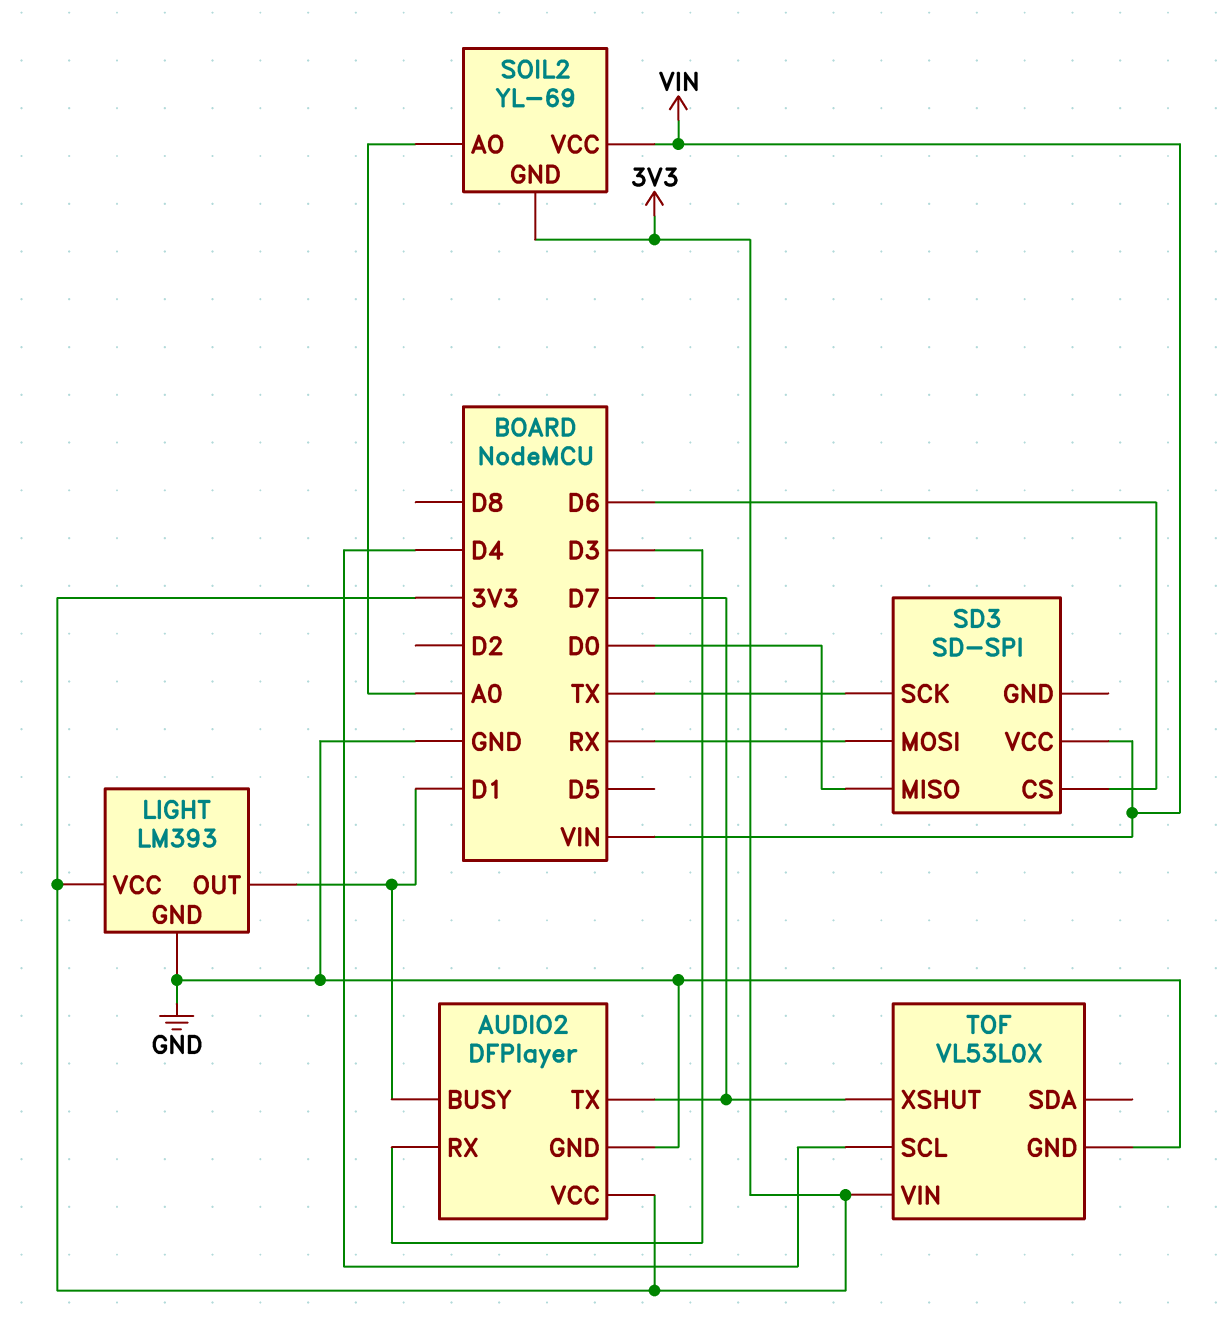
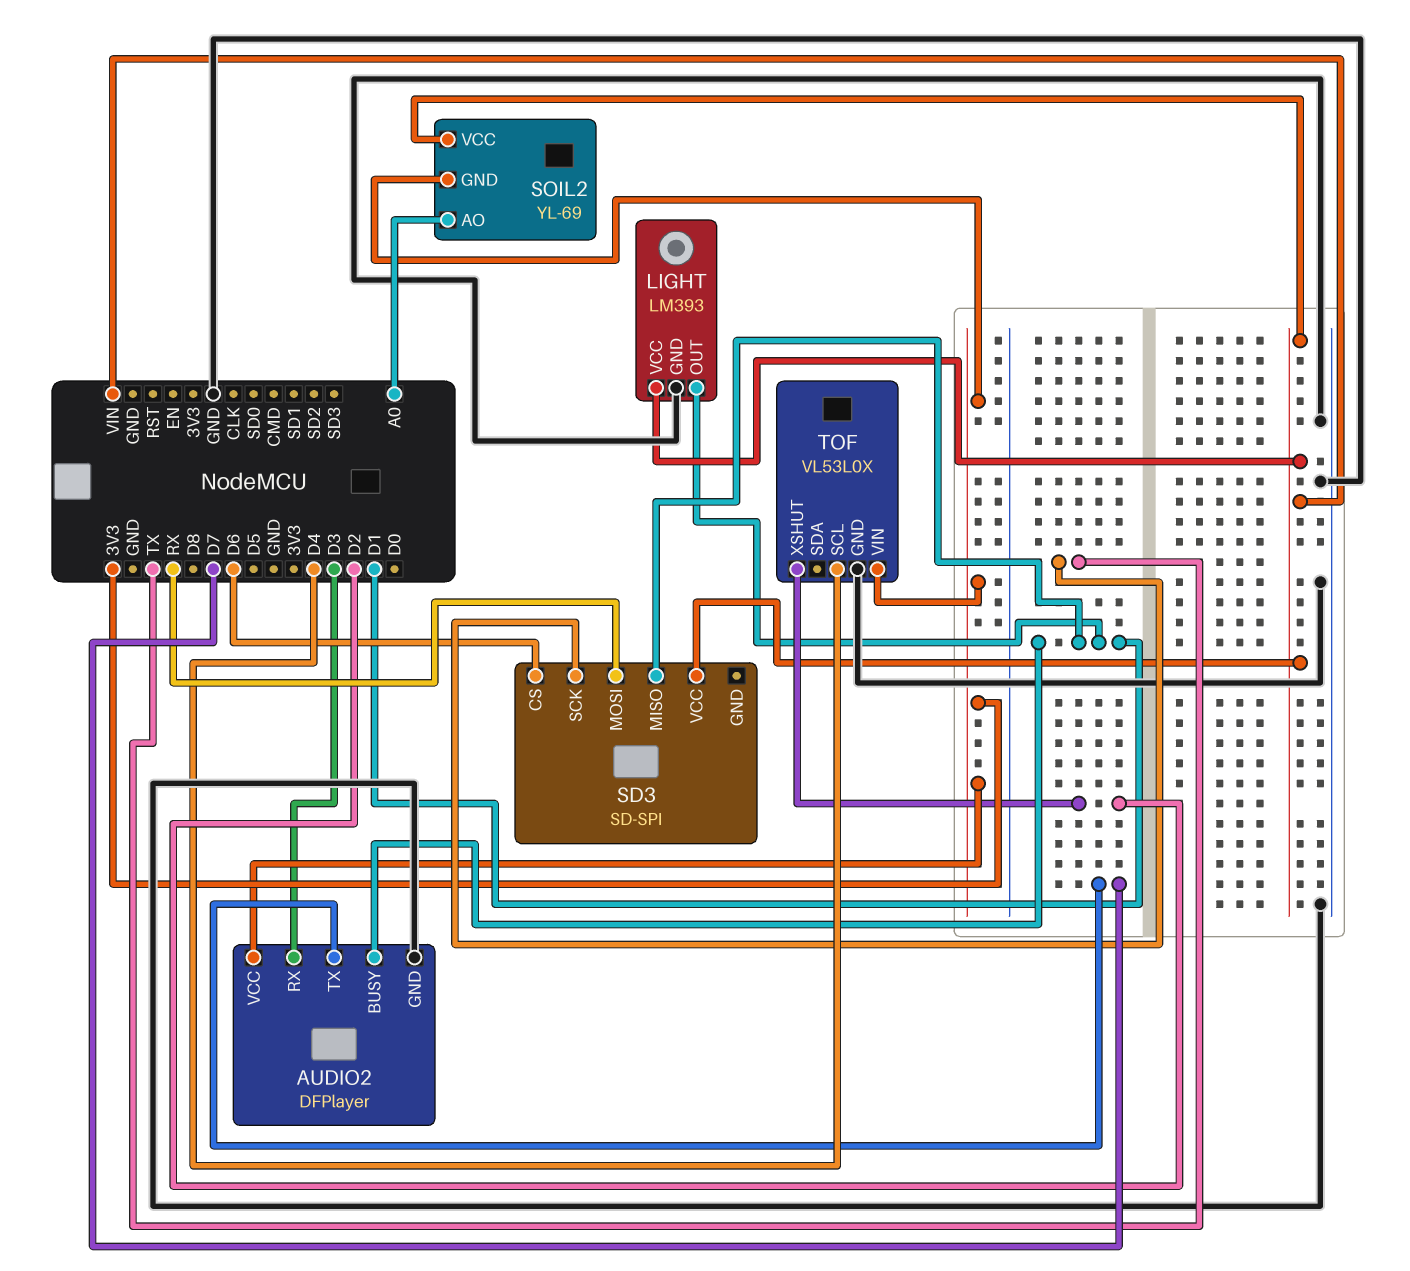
LIGHT pin VCC: 3V3 -> VIN
SD3 pin MISO: D0 -> D1
TOF pin XSHUT: D7 -> D2

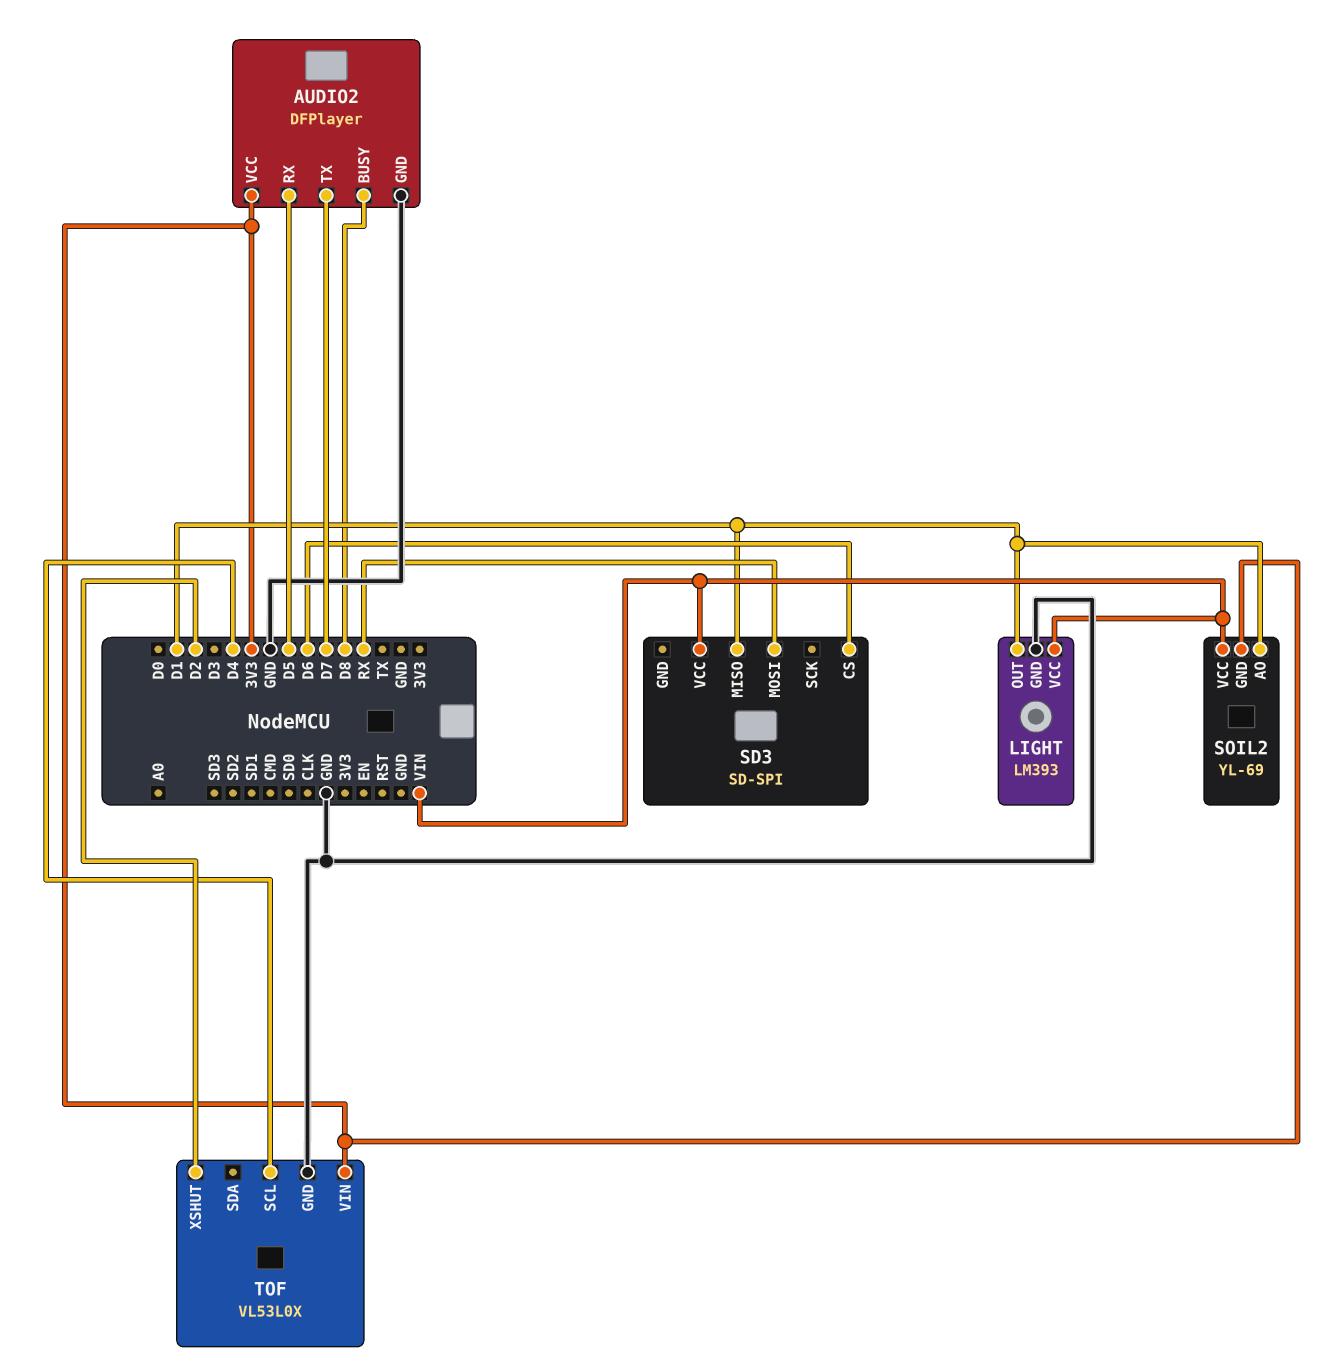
AUDIO2 pin BUSY: D1 -> D8
AUDIO2 pin RX: D3 -> D5
SD3 pin SCK: TX -> none
SOIL2 pin AO: A0 -> D1

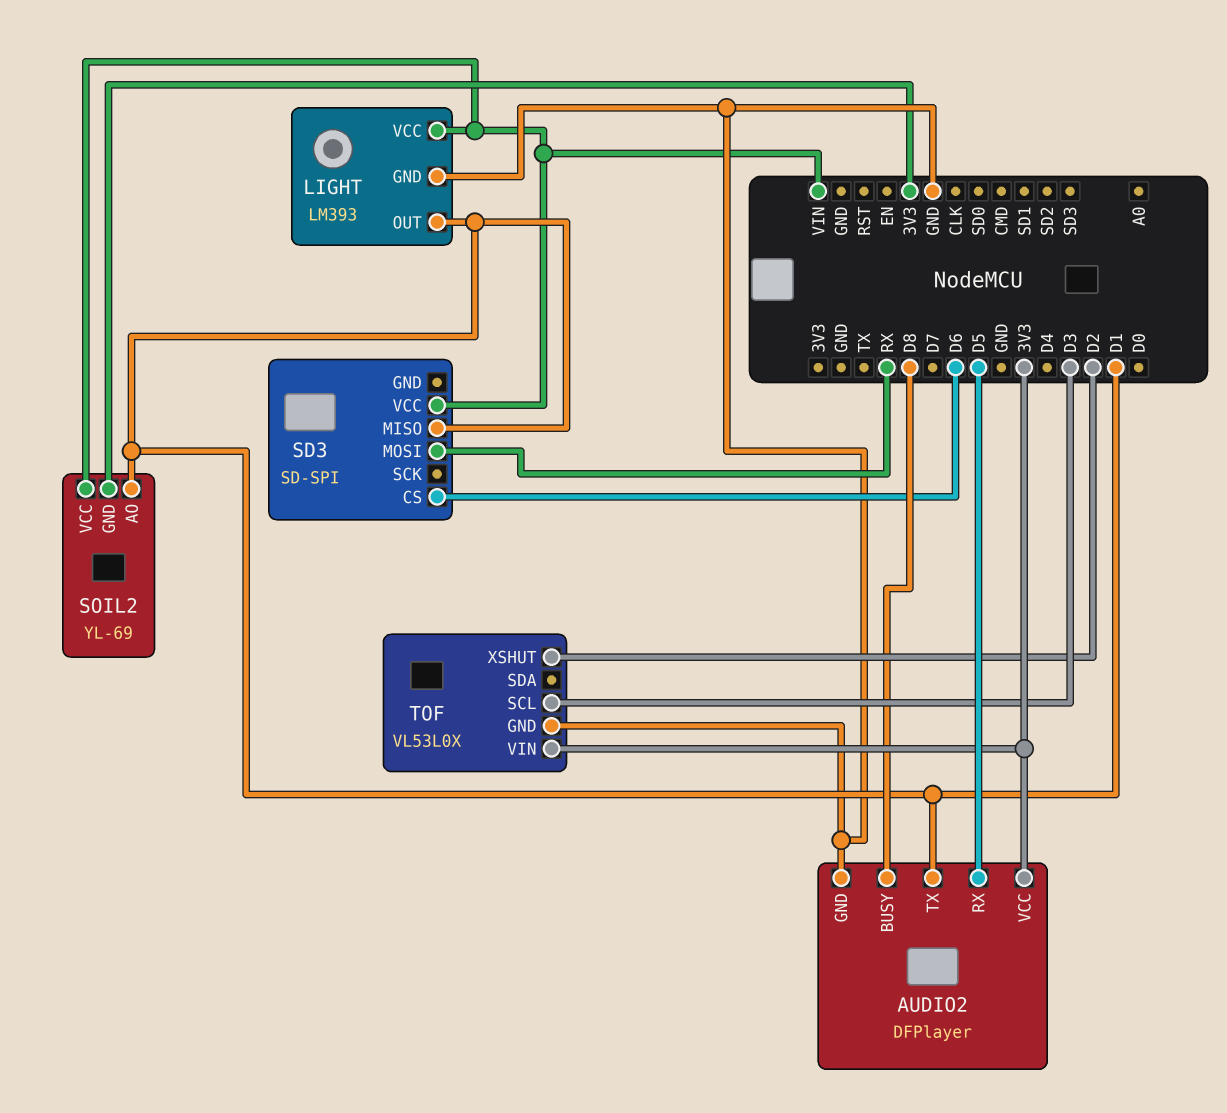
AUDIO2 pin TX: D7 -> D1
TOF pin SCL: D4 -> D3

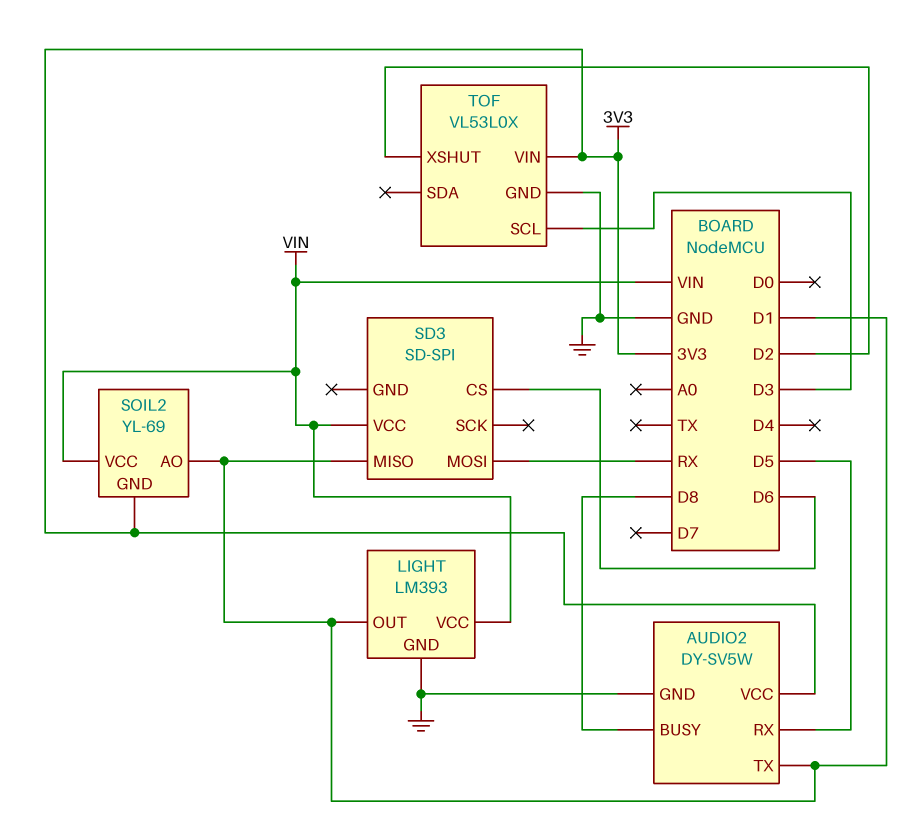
AUDIO2: DFPlayer -> DY-SV5W

